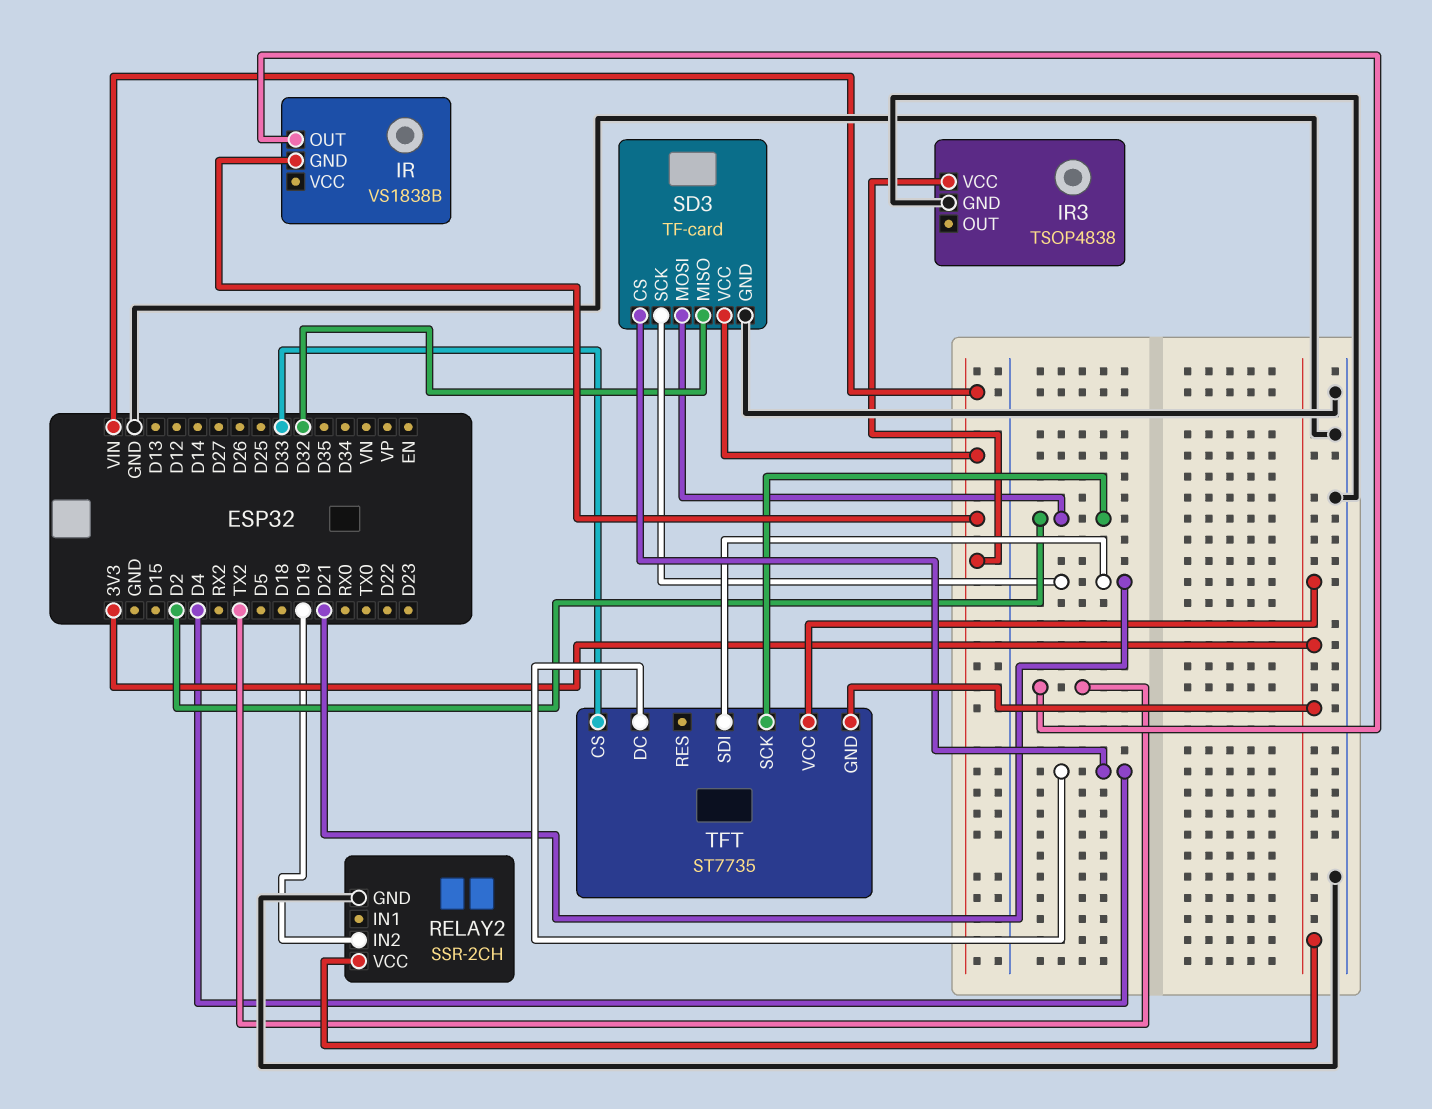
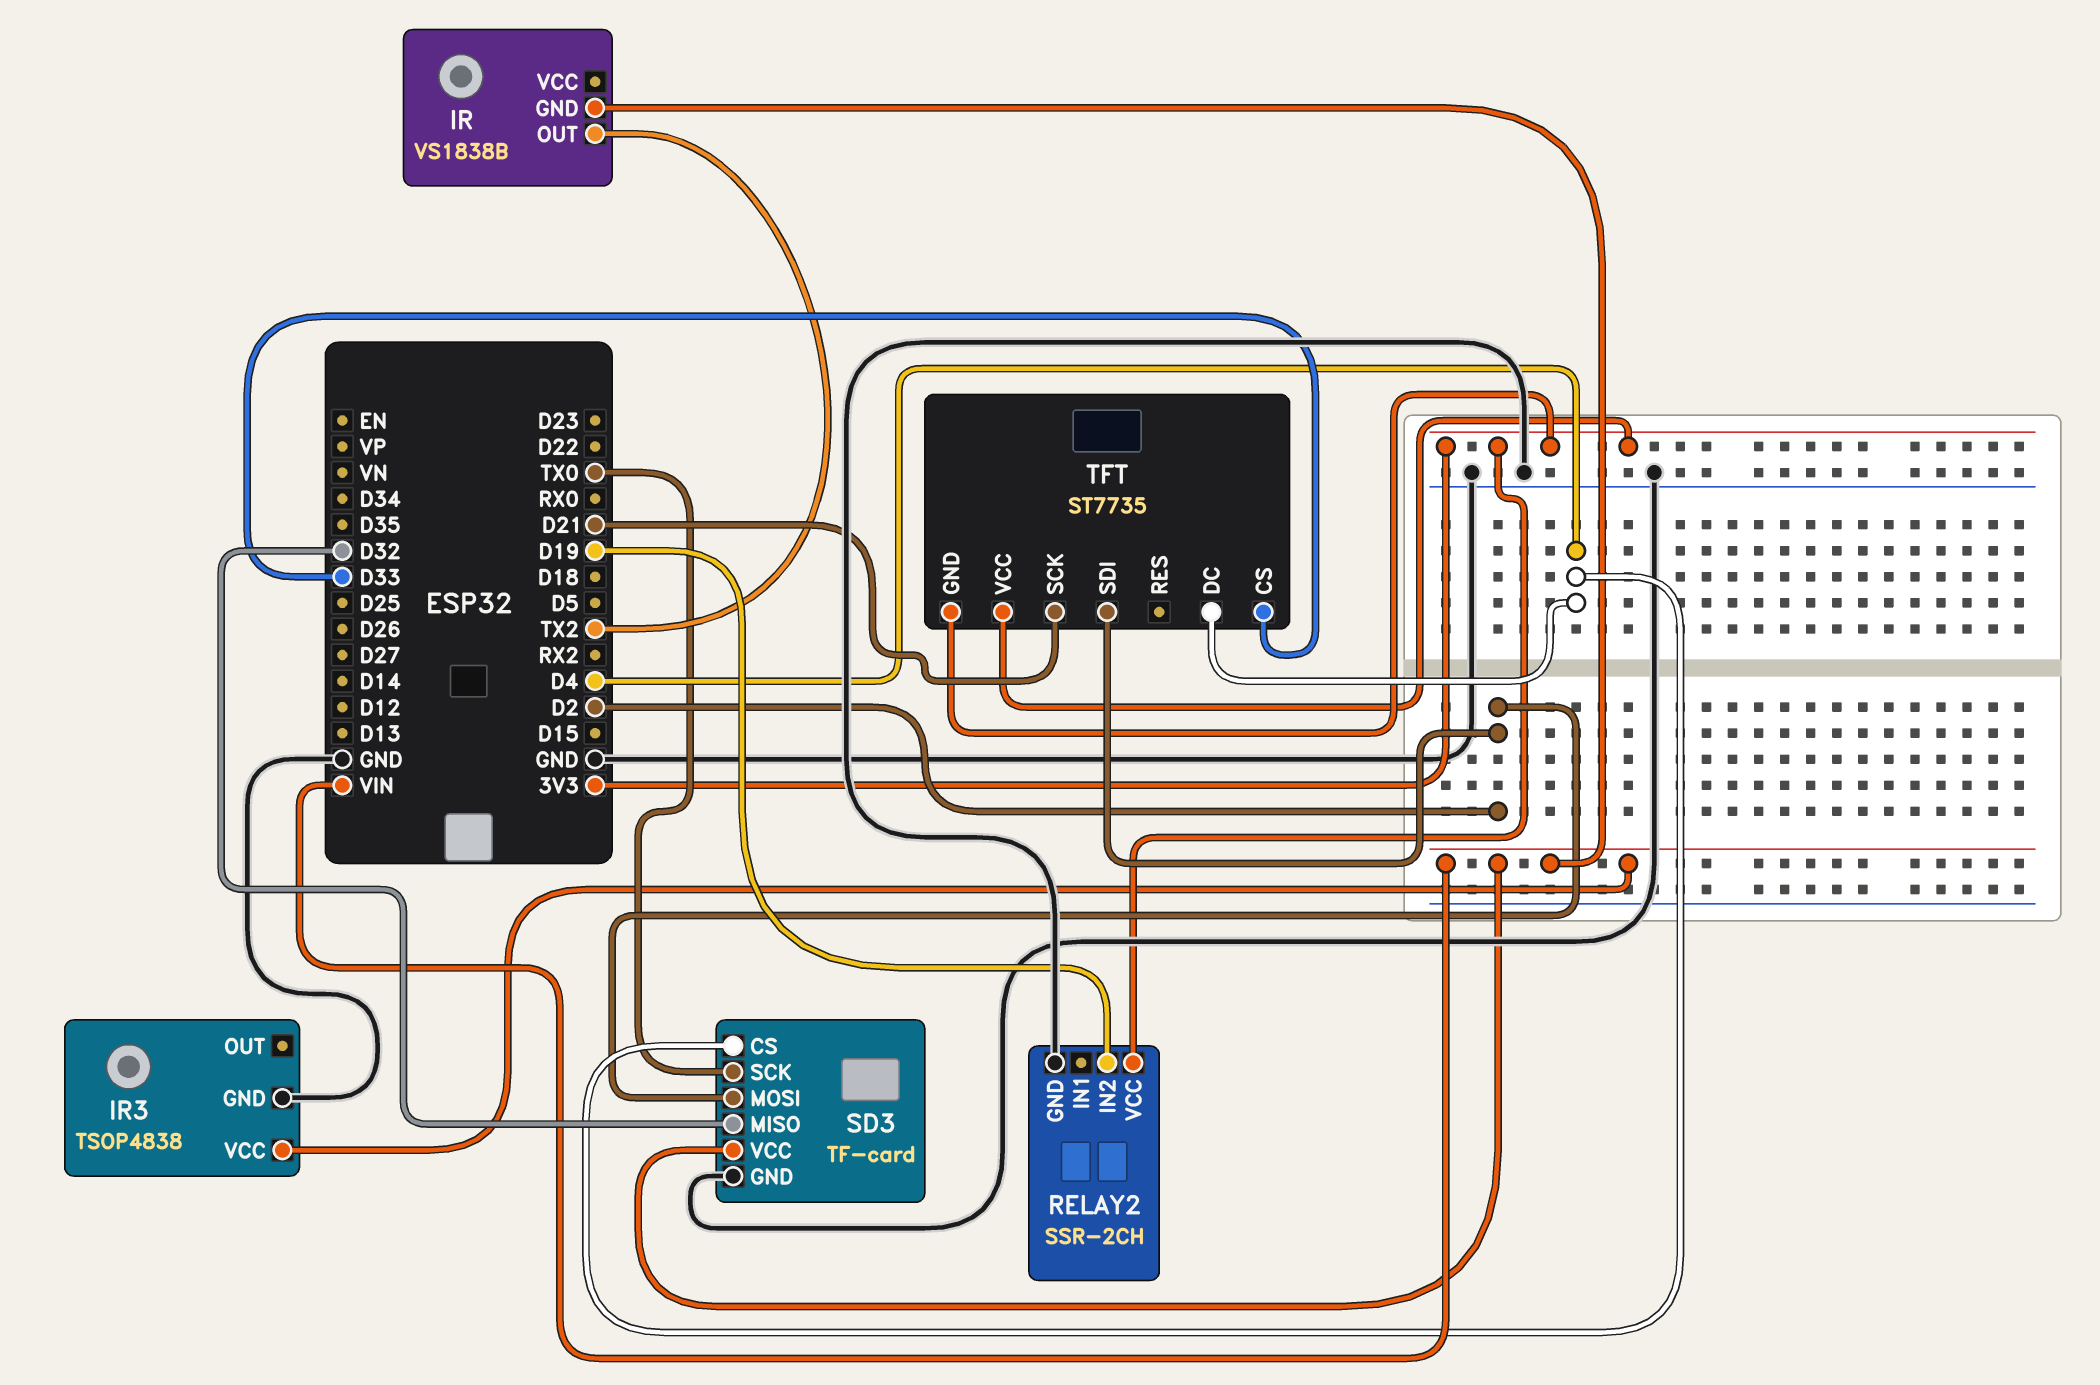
SD3 pin SCK: D21 -> TX0
TFT pin SCK: D2 -> D21
TFT pin SDI: D21 -> D2

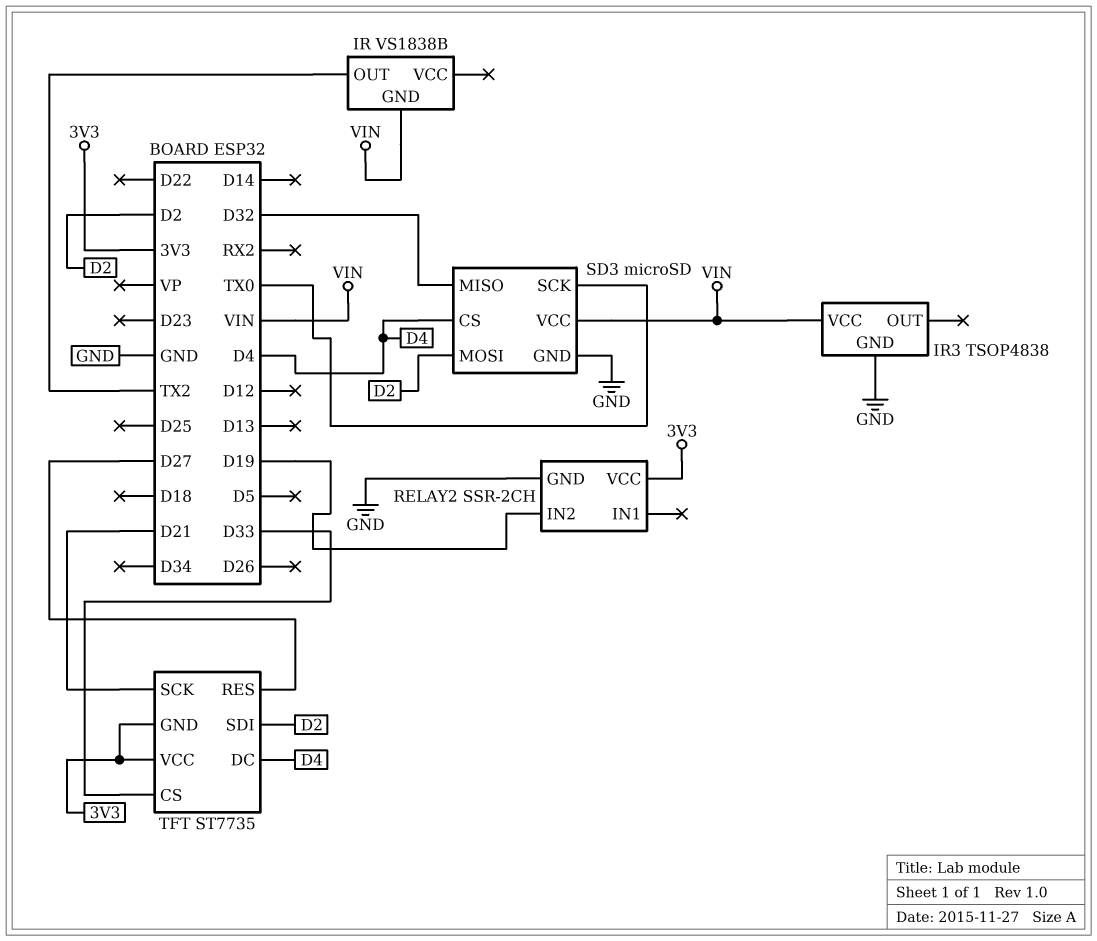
SD3: TF-card -> microSD
TFT pin RES: none -> D27

